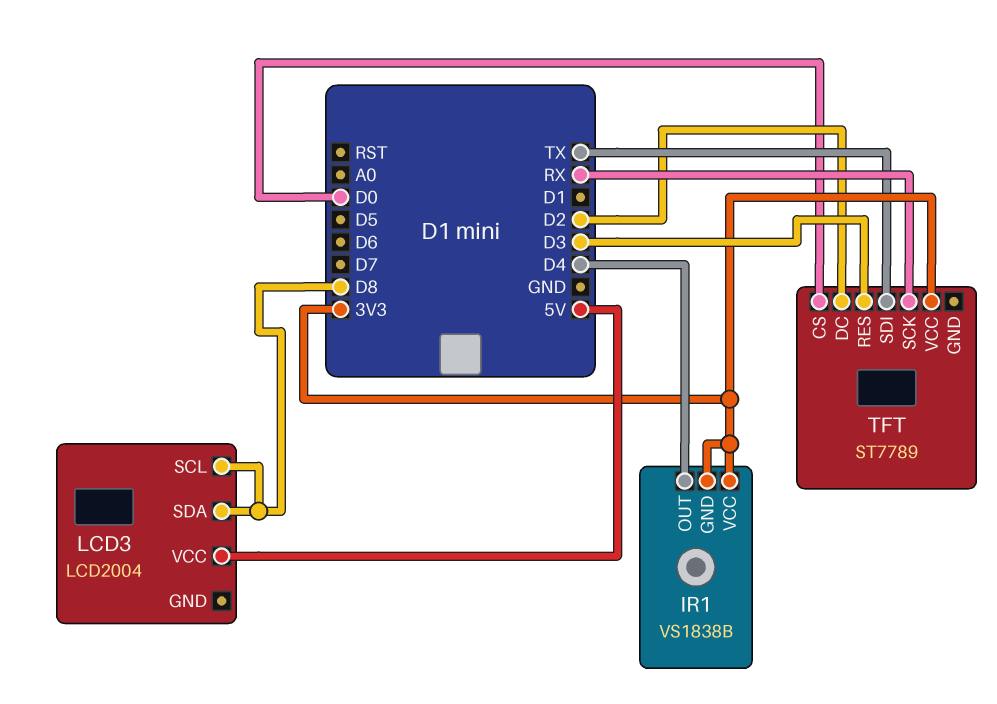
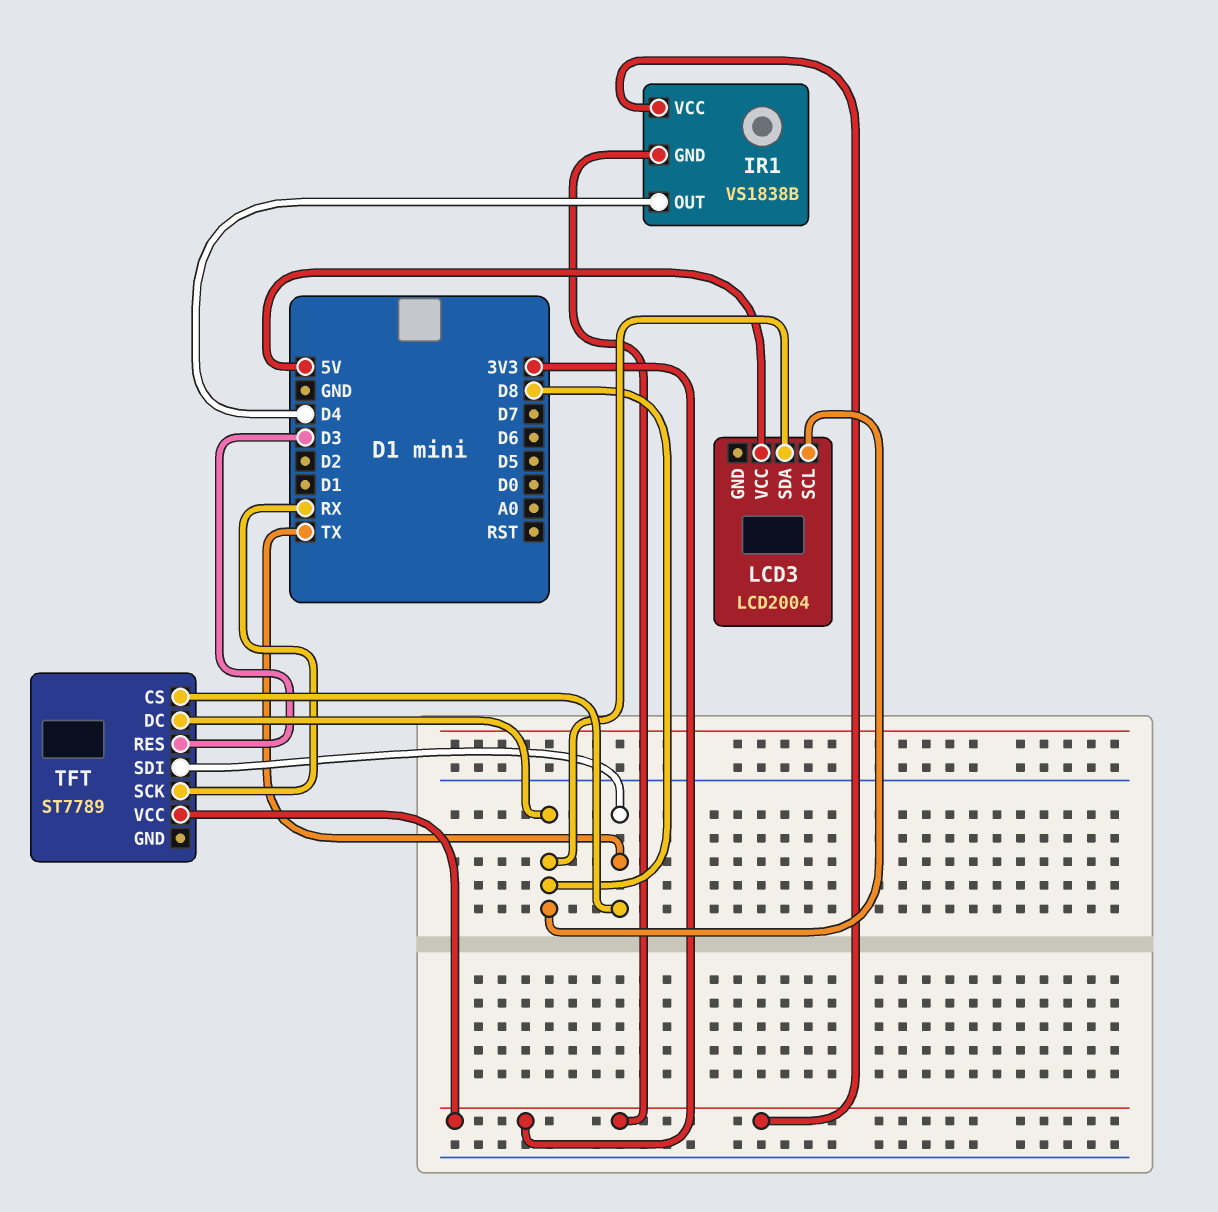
TFT pin CS: D0 -> TX
TFT pin DC: D2 -> D8

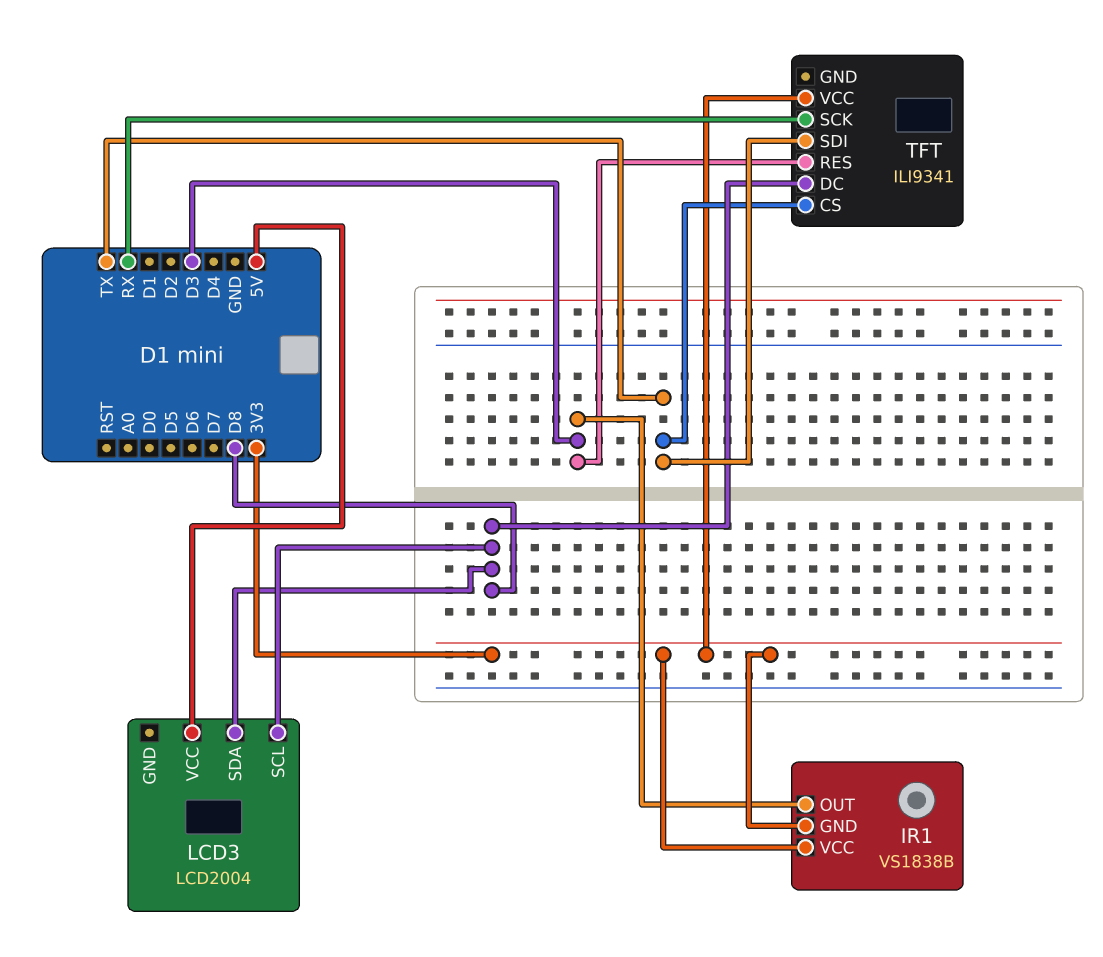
IR1 pin OUT: D4 -> D3
TFT: ST7789 -> ILI9341

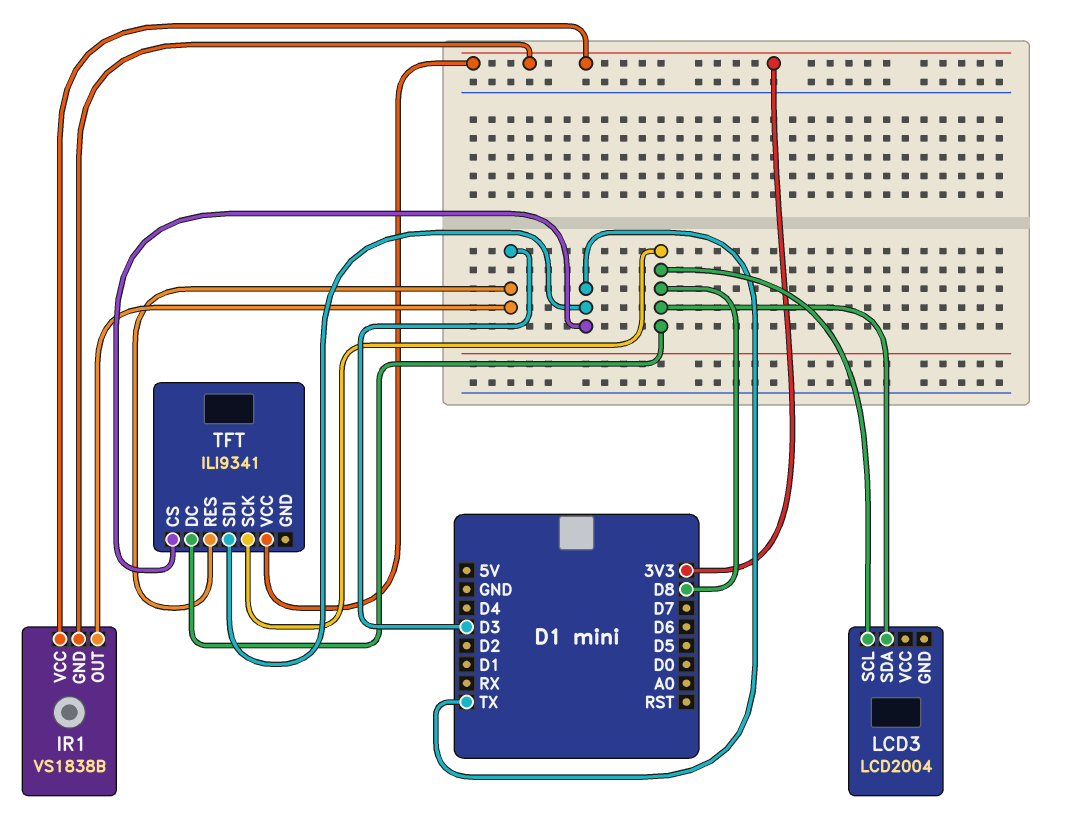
LCD3 pin VCC: 5V -> none
TFT pin SCK: RX -> D8

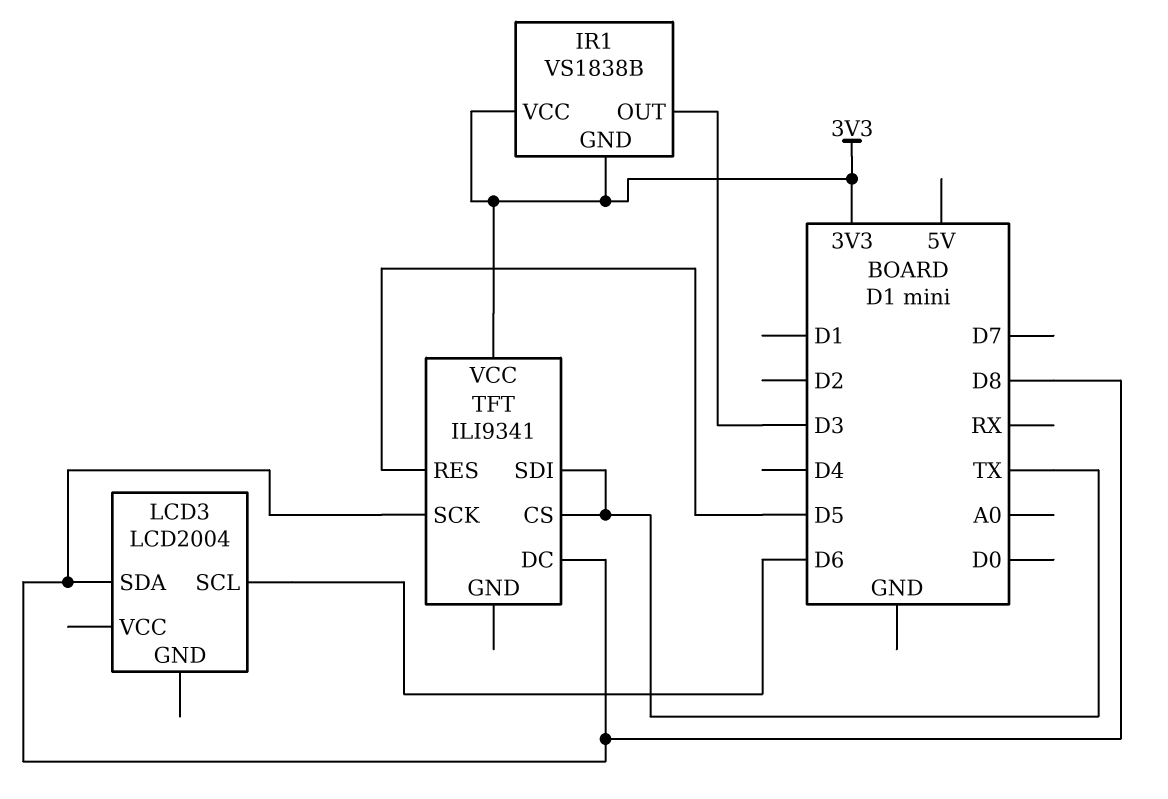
LCD3 pin SCL: D8 -> D6
TFT pin RES: D3 -> D5

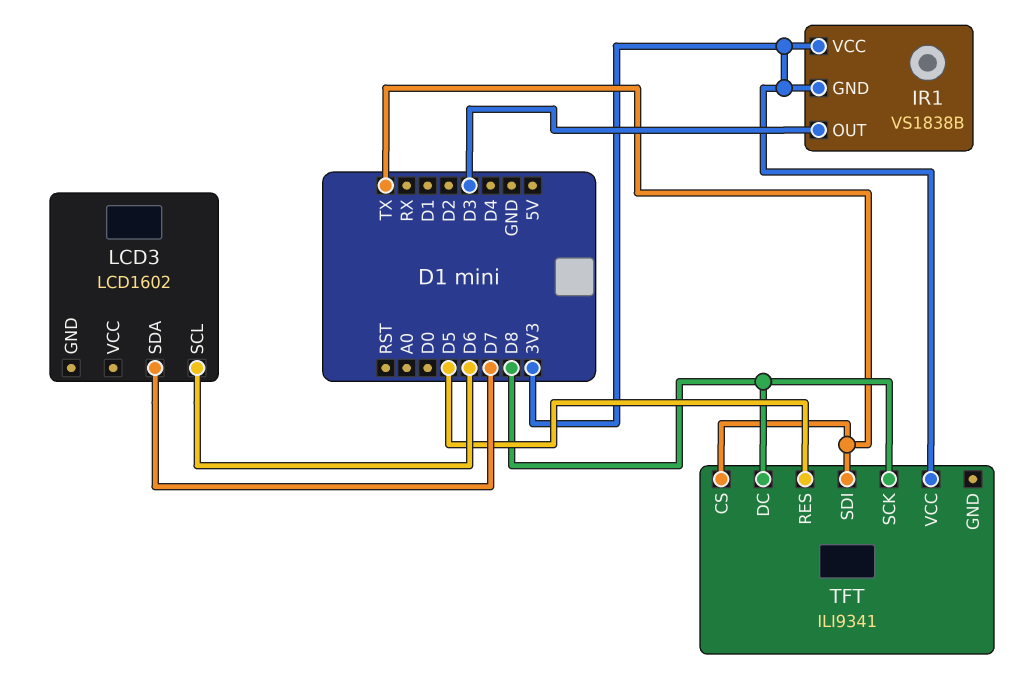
LCD3: LCD2004 -> LCD1602
LCD3 pin SDA: D8 -> D7

